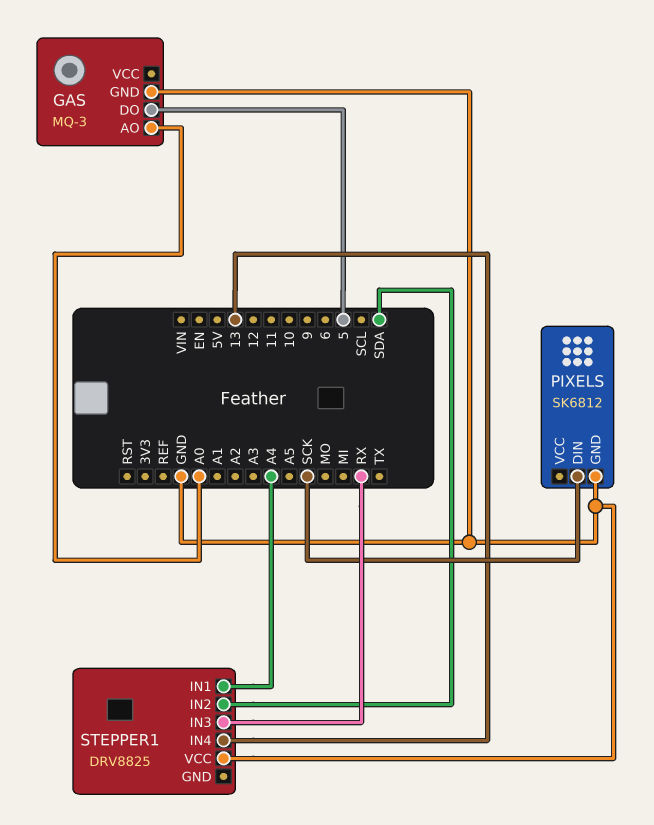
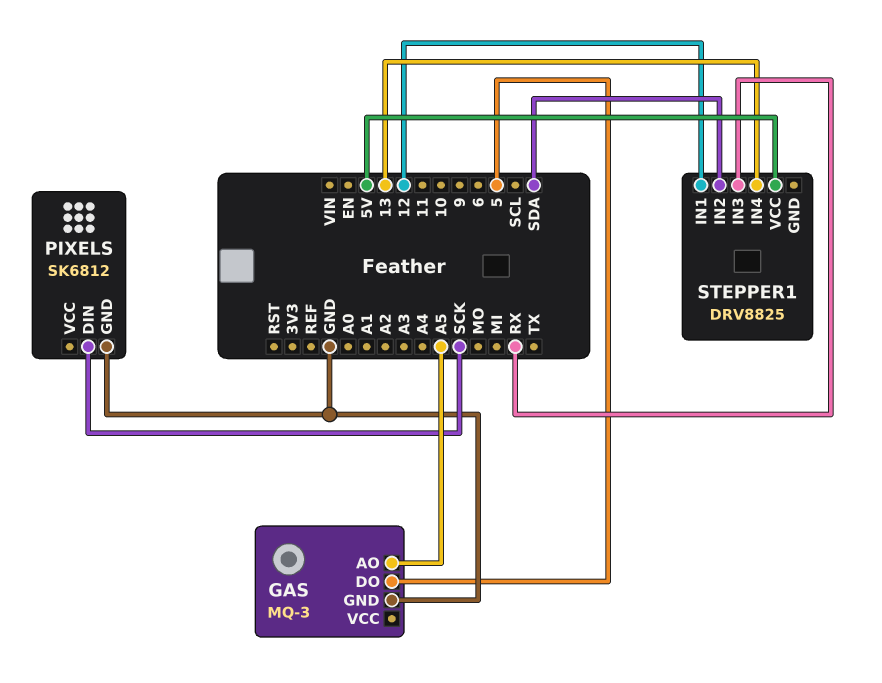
GAS pin AO: A0 -> A5
STEPPER1 pin IN1: A4 -> 12
STEPPER1 pin VCC: GND -> 5V

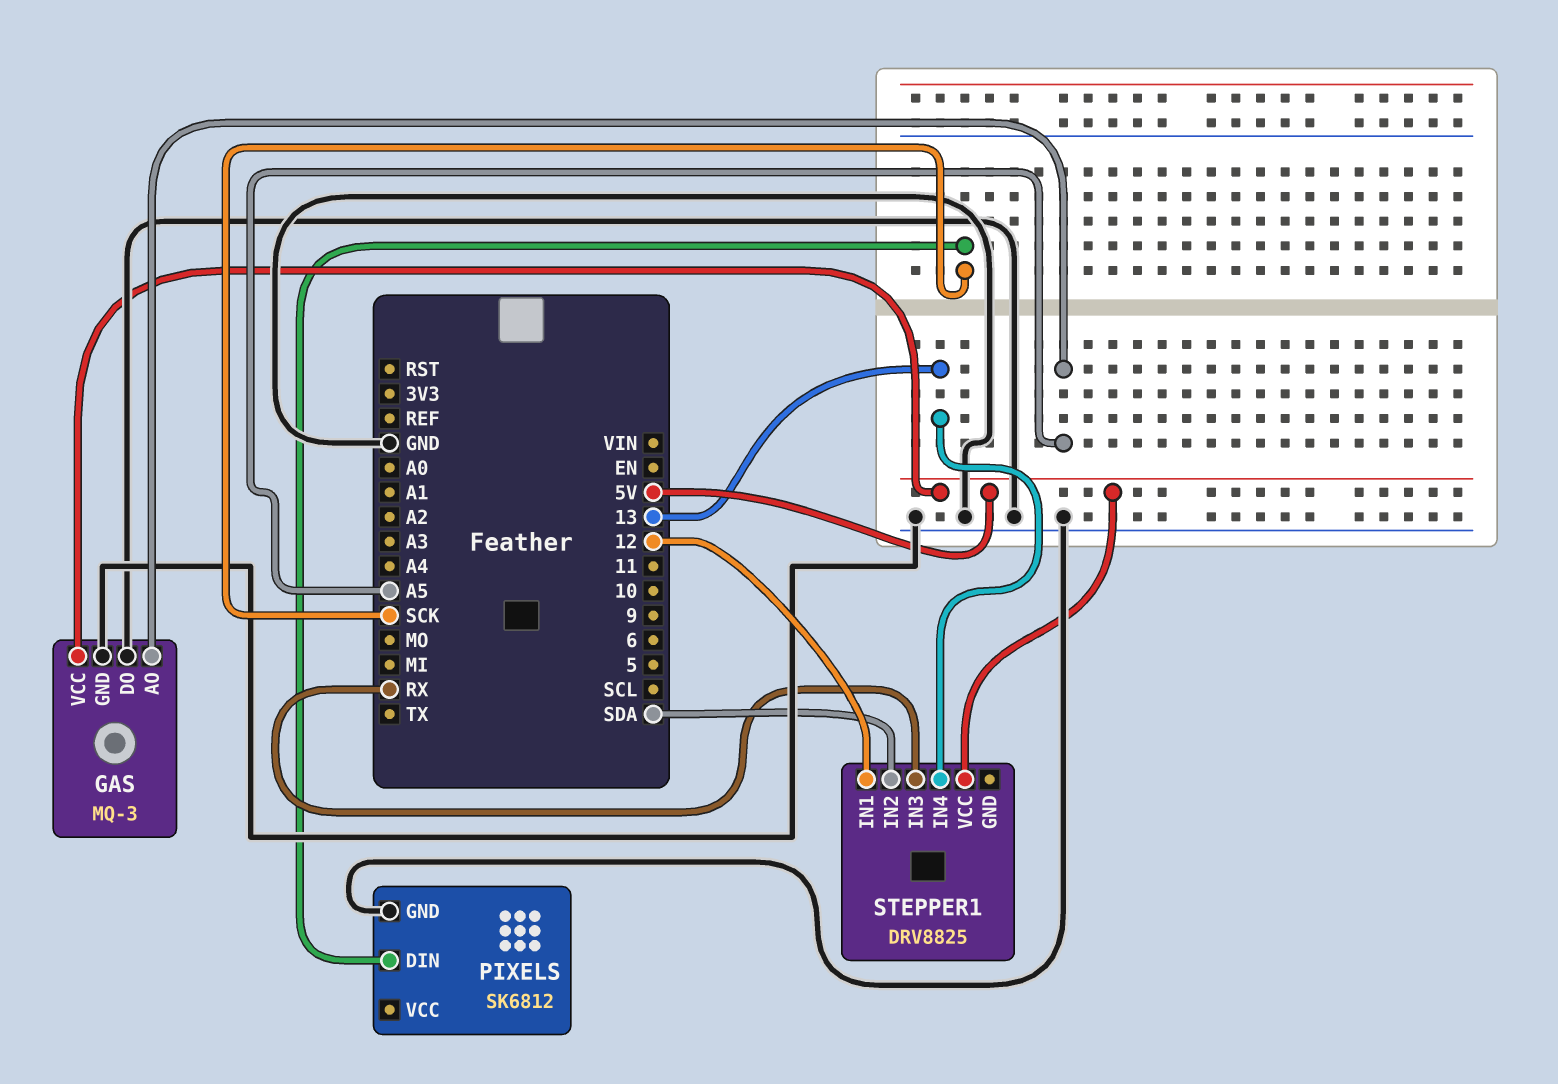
GAS pin DO: 5 -> GND
GAS pin VCC: none -> 5V

